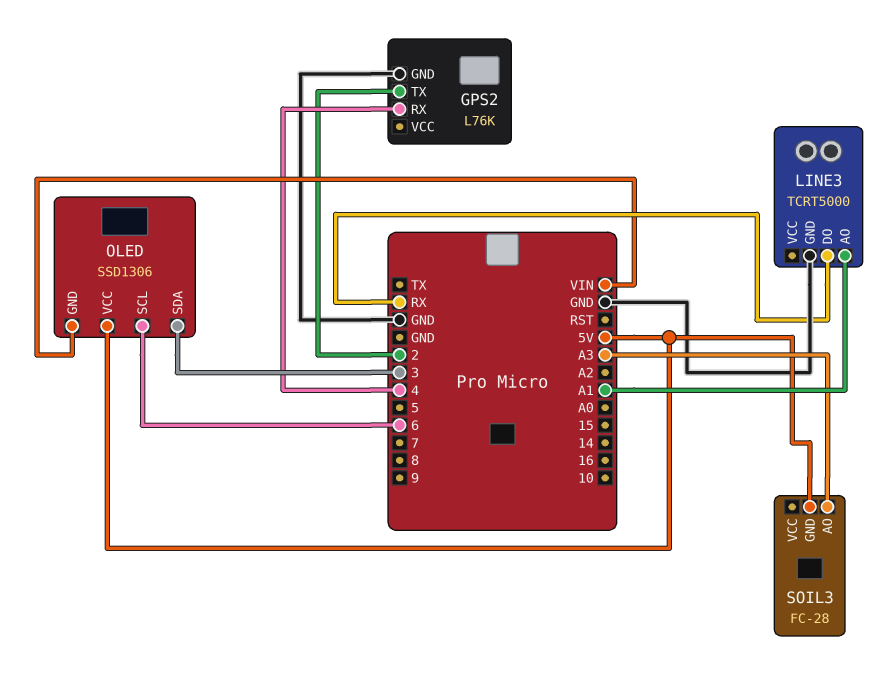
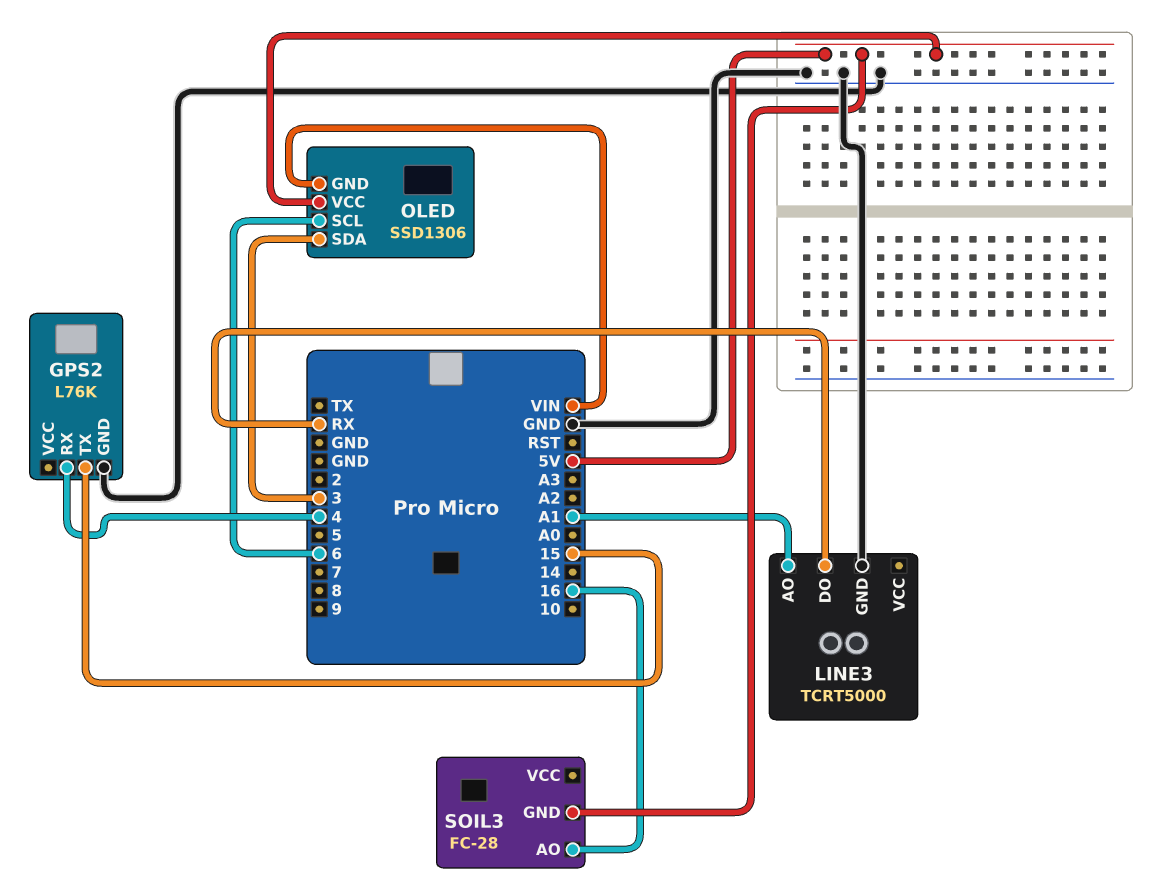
GPS2 pin TX: 2 -> 15
SOIL3 pin AO: A3 -> 16

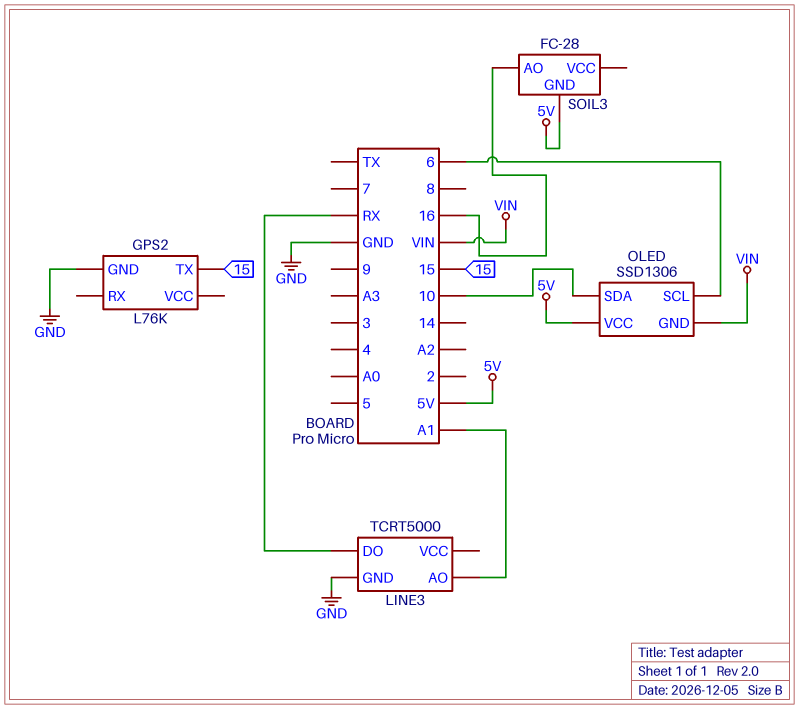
GPS2 pin RX: 4 -> none
OLED pin SDA: 3 -> 10

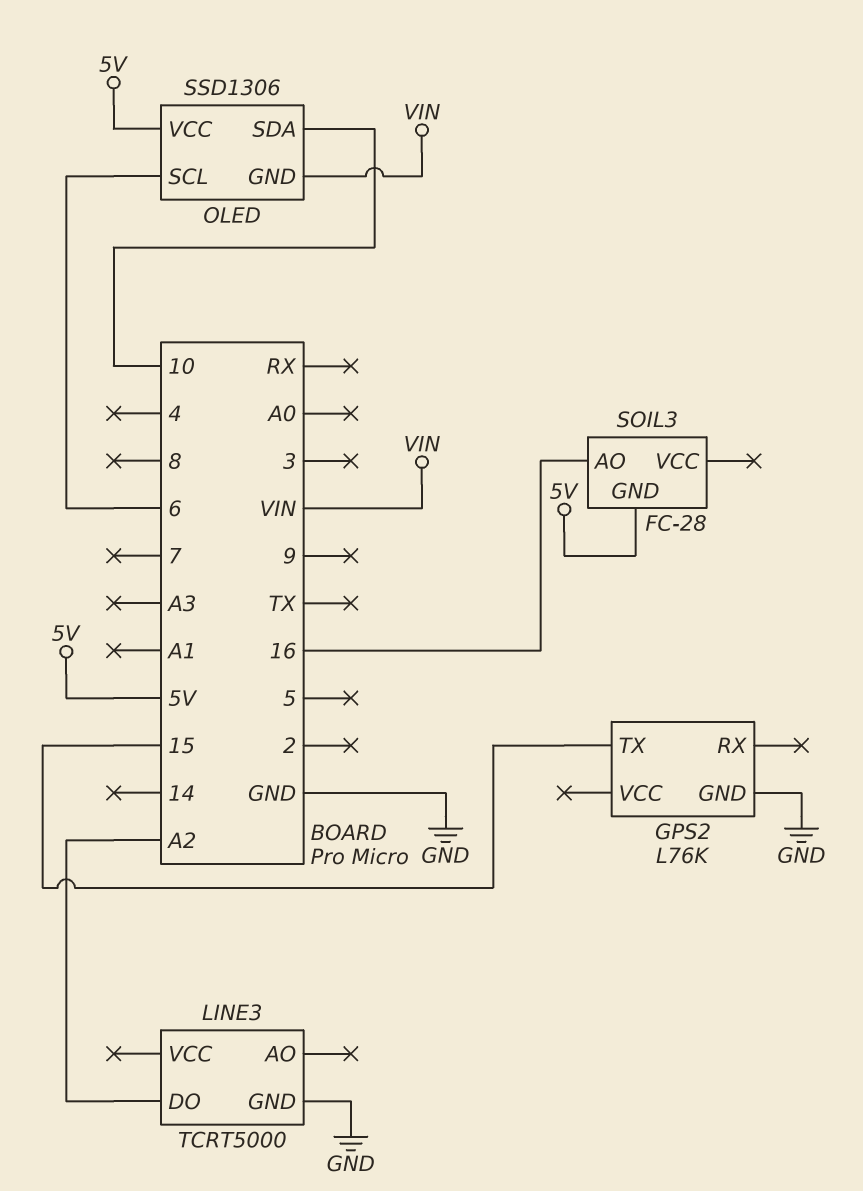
LINE3 pin AO: A1 -> none
LINE3 pin DO: RX -> A2

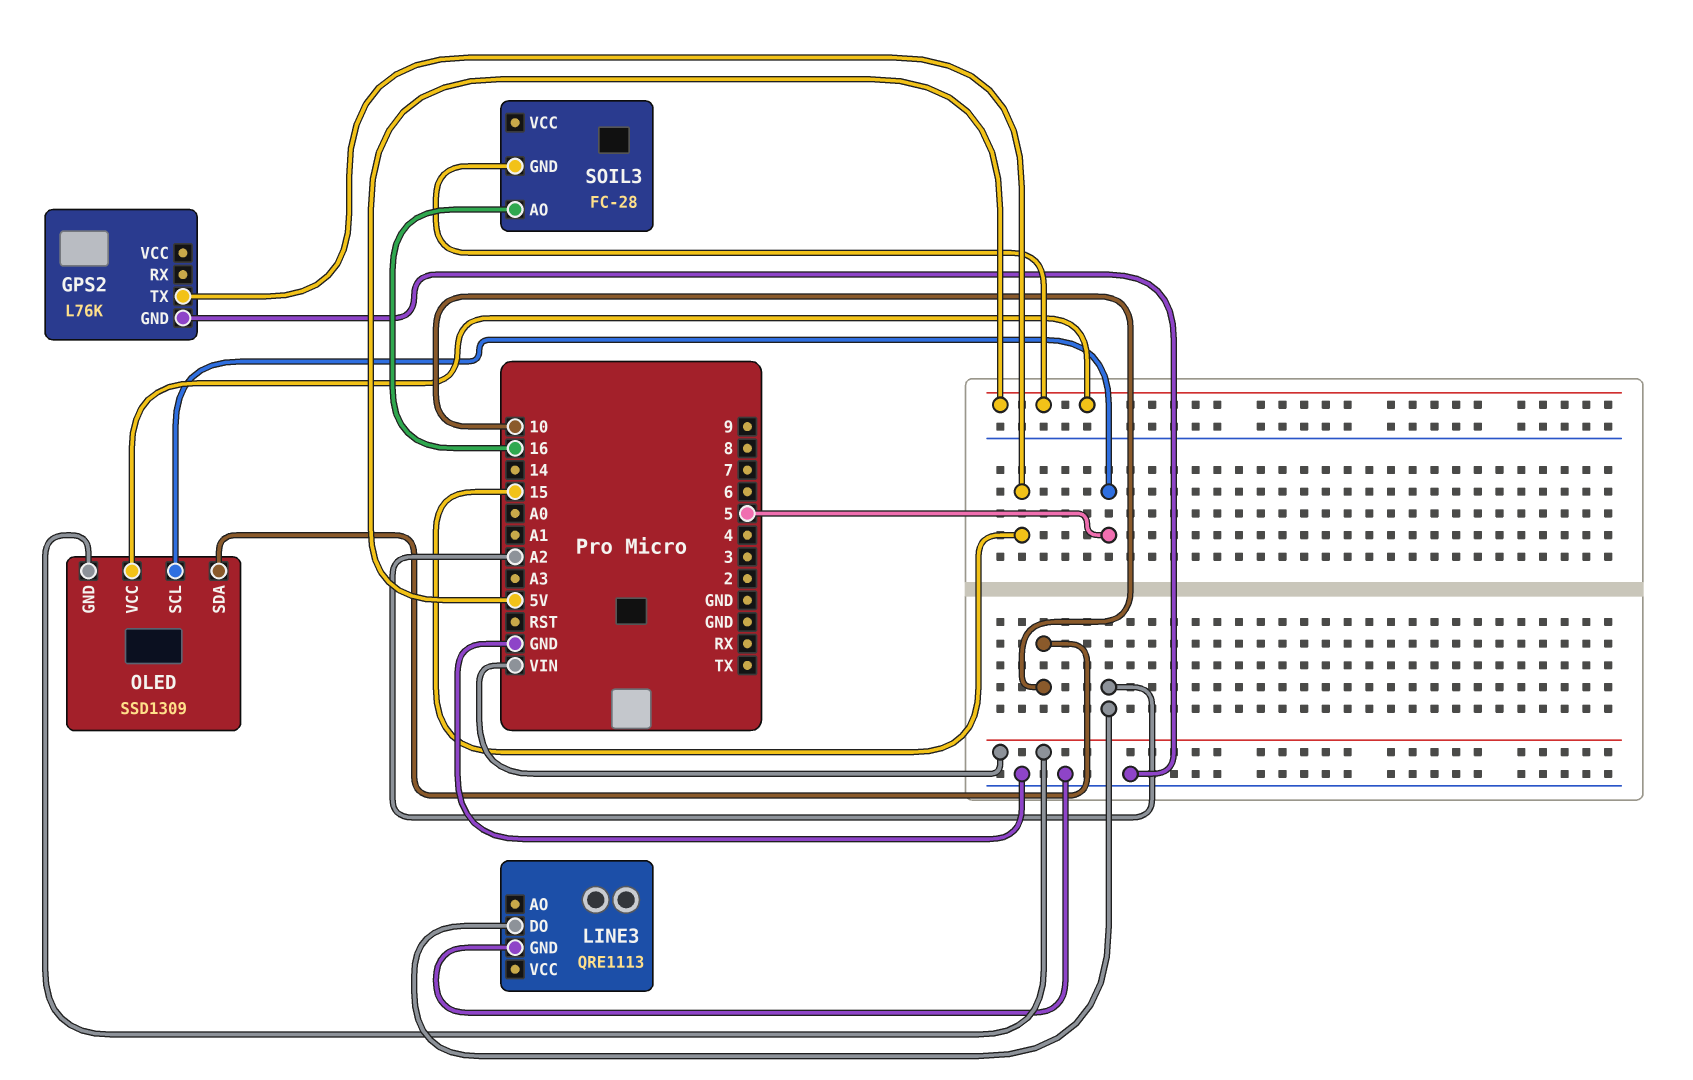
LINE3: TCRT5000 -> QRE1113
OLED: SSD1306 -> SSD1309
OLED pin SCL: 6 -> 5

